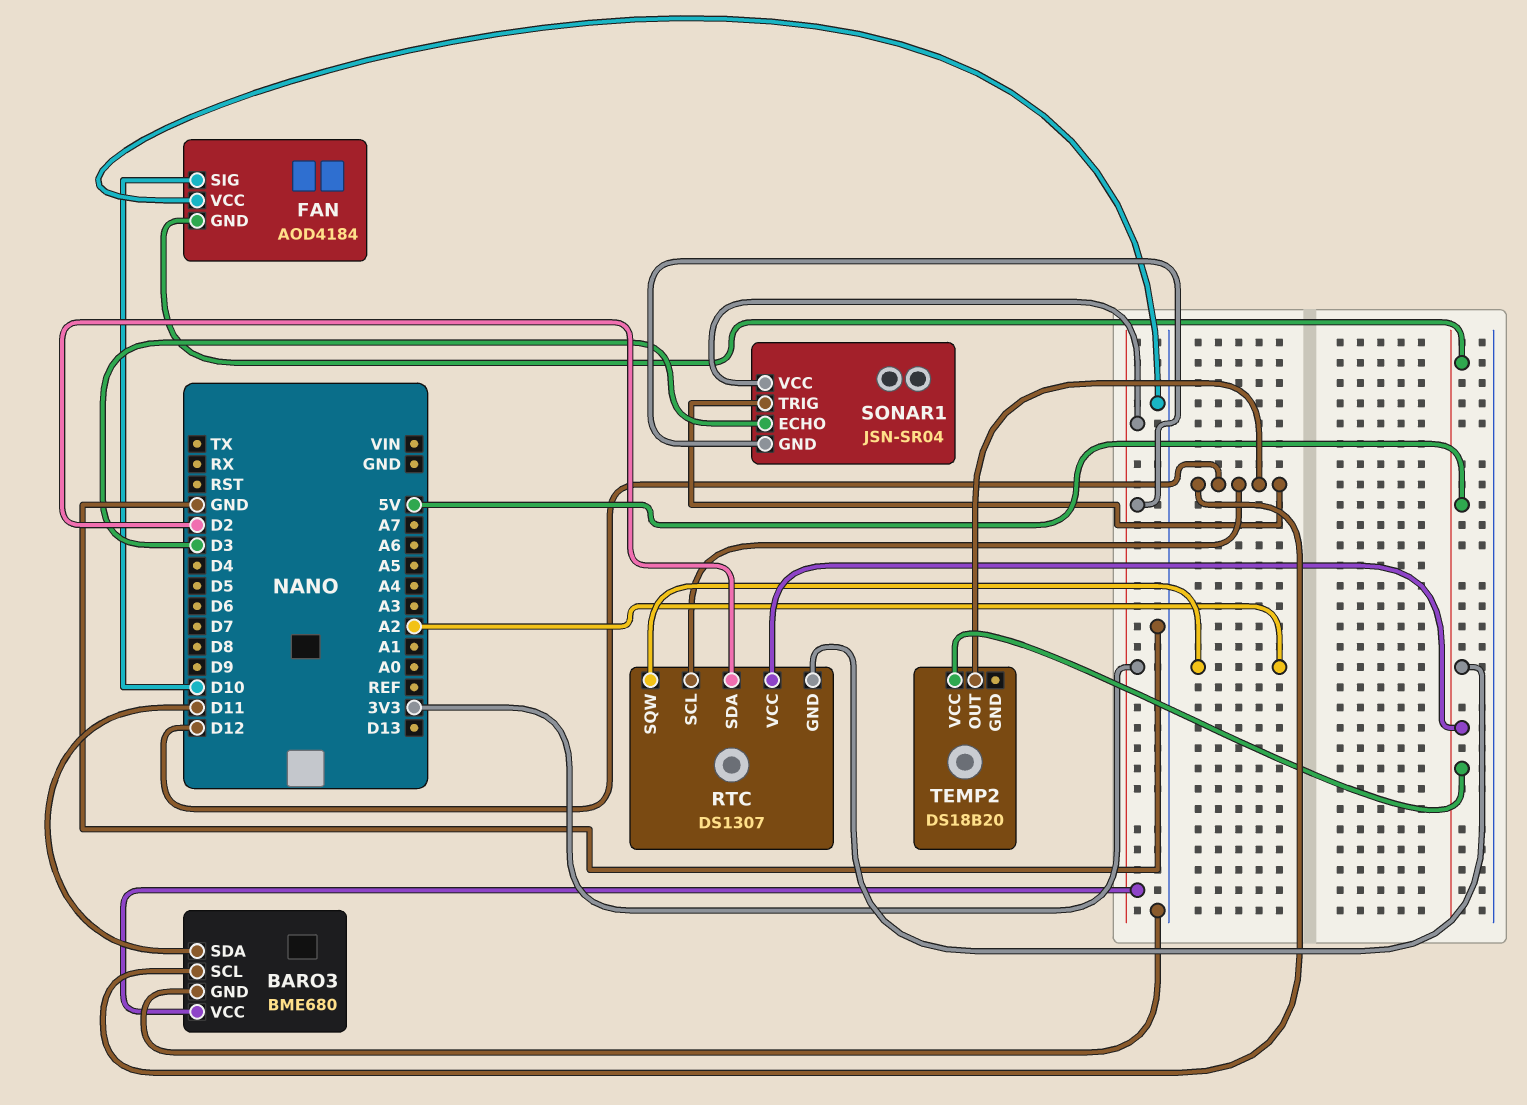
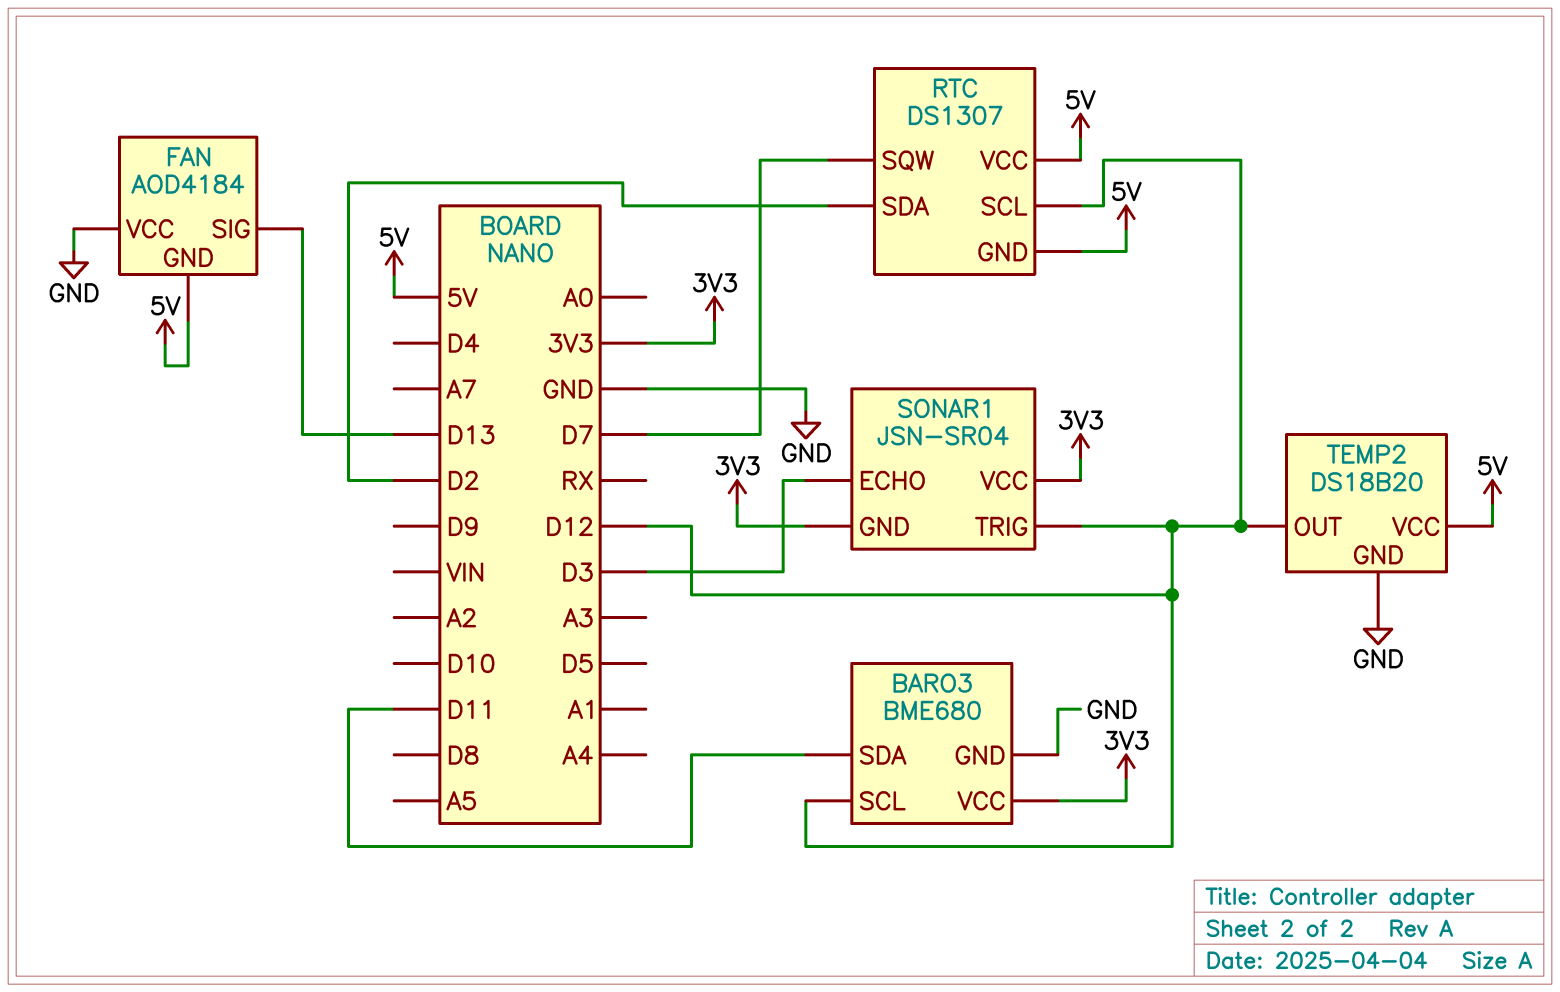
FAN pin SIG: D10 -> D13
RTC pin SQW: A2 -> D7
TEMP2 pin GND: none -> GND

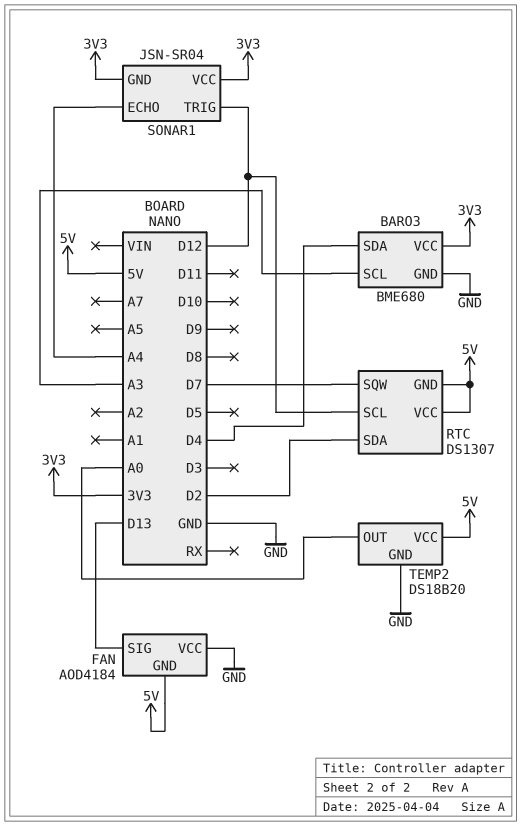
BARO3 pin SCL: D12 -> A3
BARO3 pin SDA: D11 -> D4
SONAR1 pin ECHO: D3 -> A4
TEMP2 pin OUT: D12 -> A0

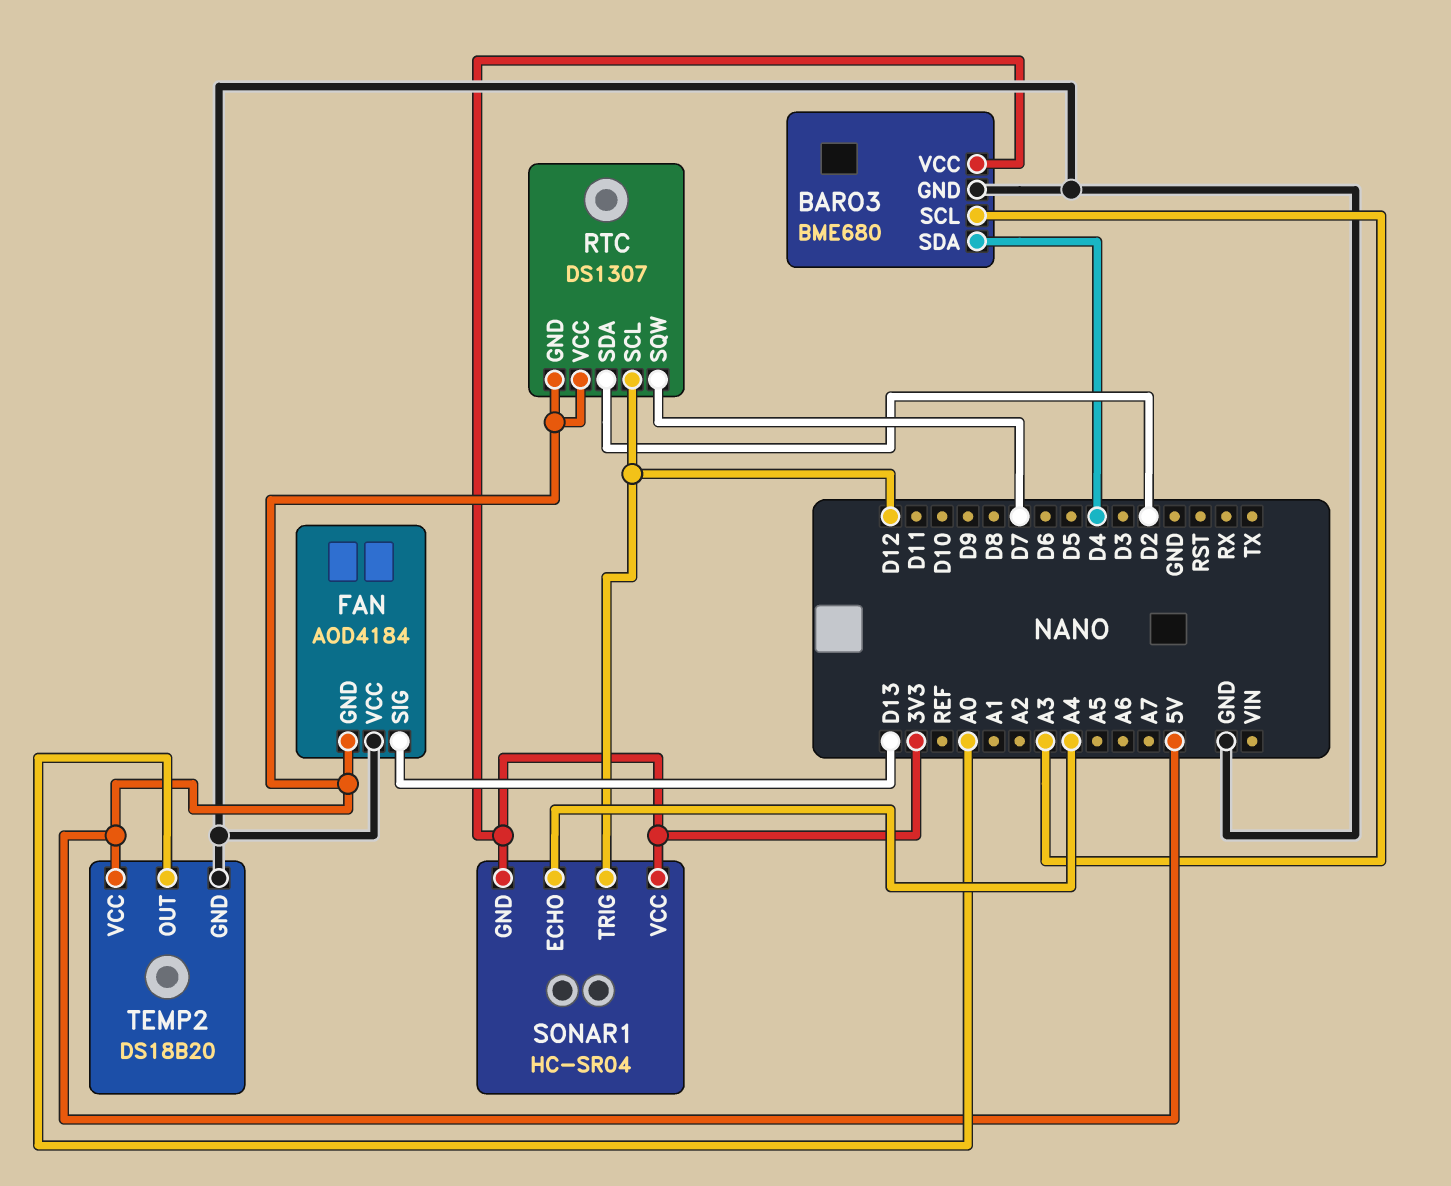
SONAR1: JSN-SR04 -> HC-SR04

